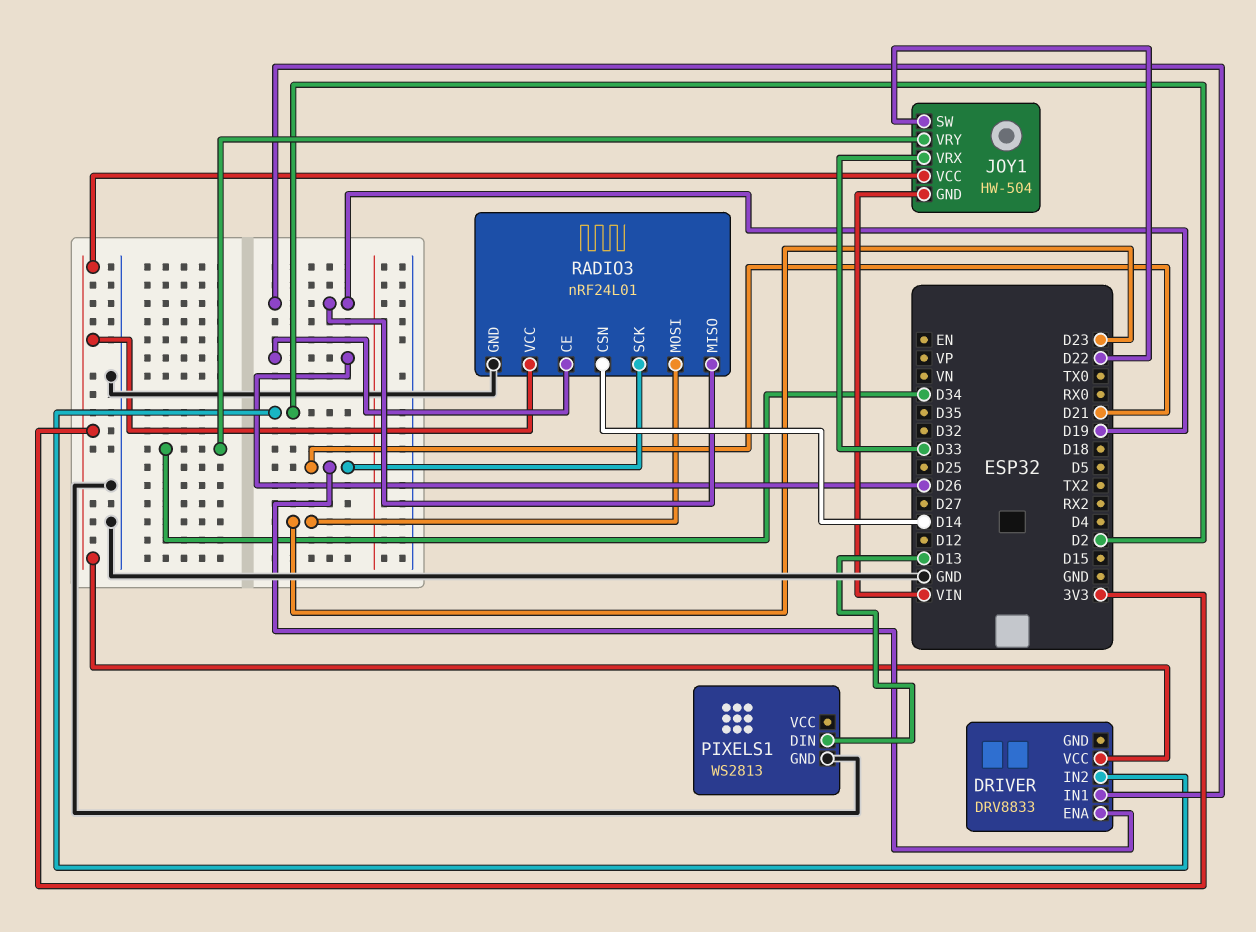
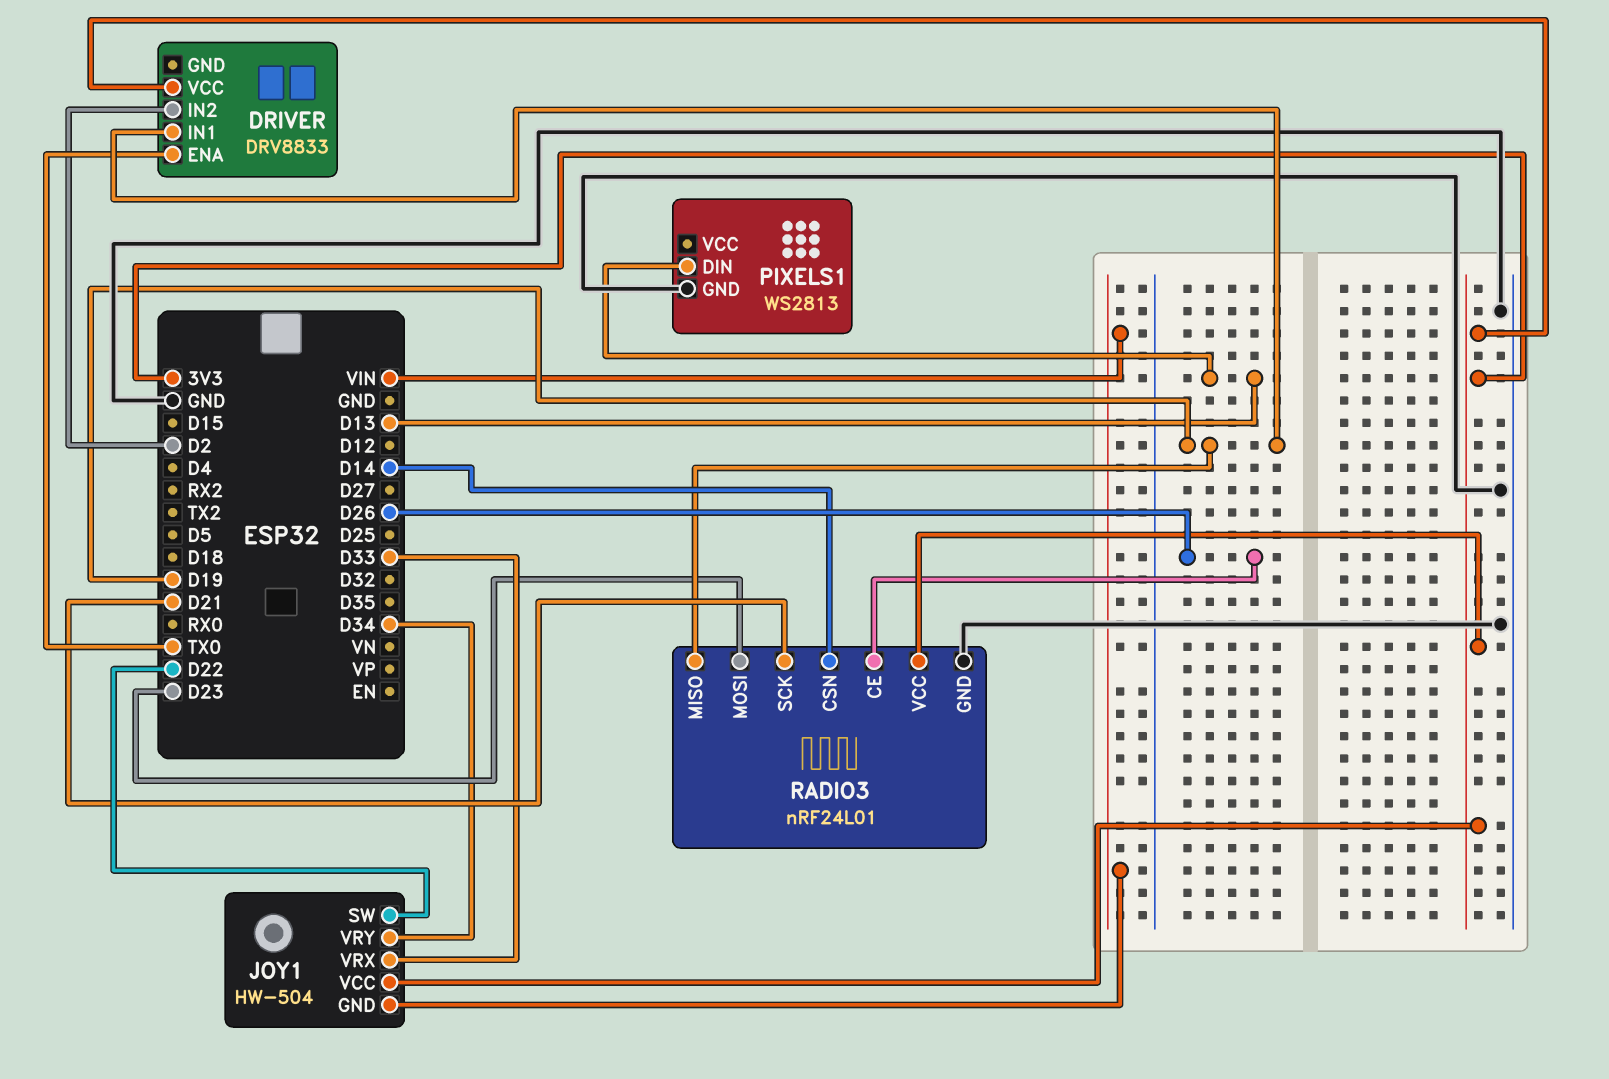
DRIVER pin ENA: D21 -> TX0

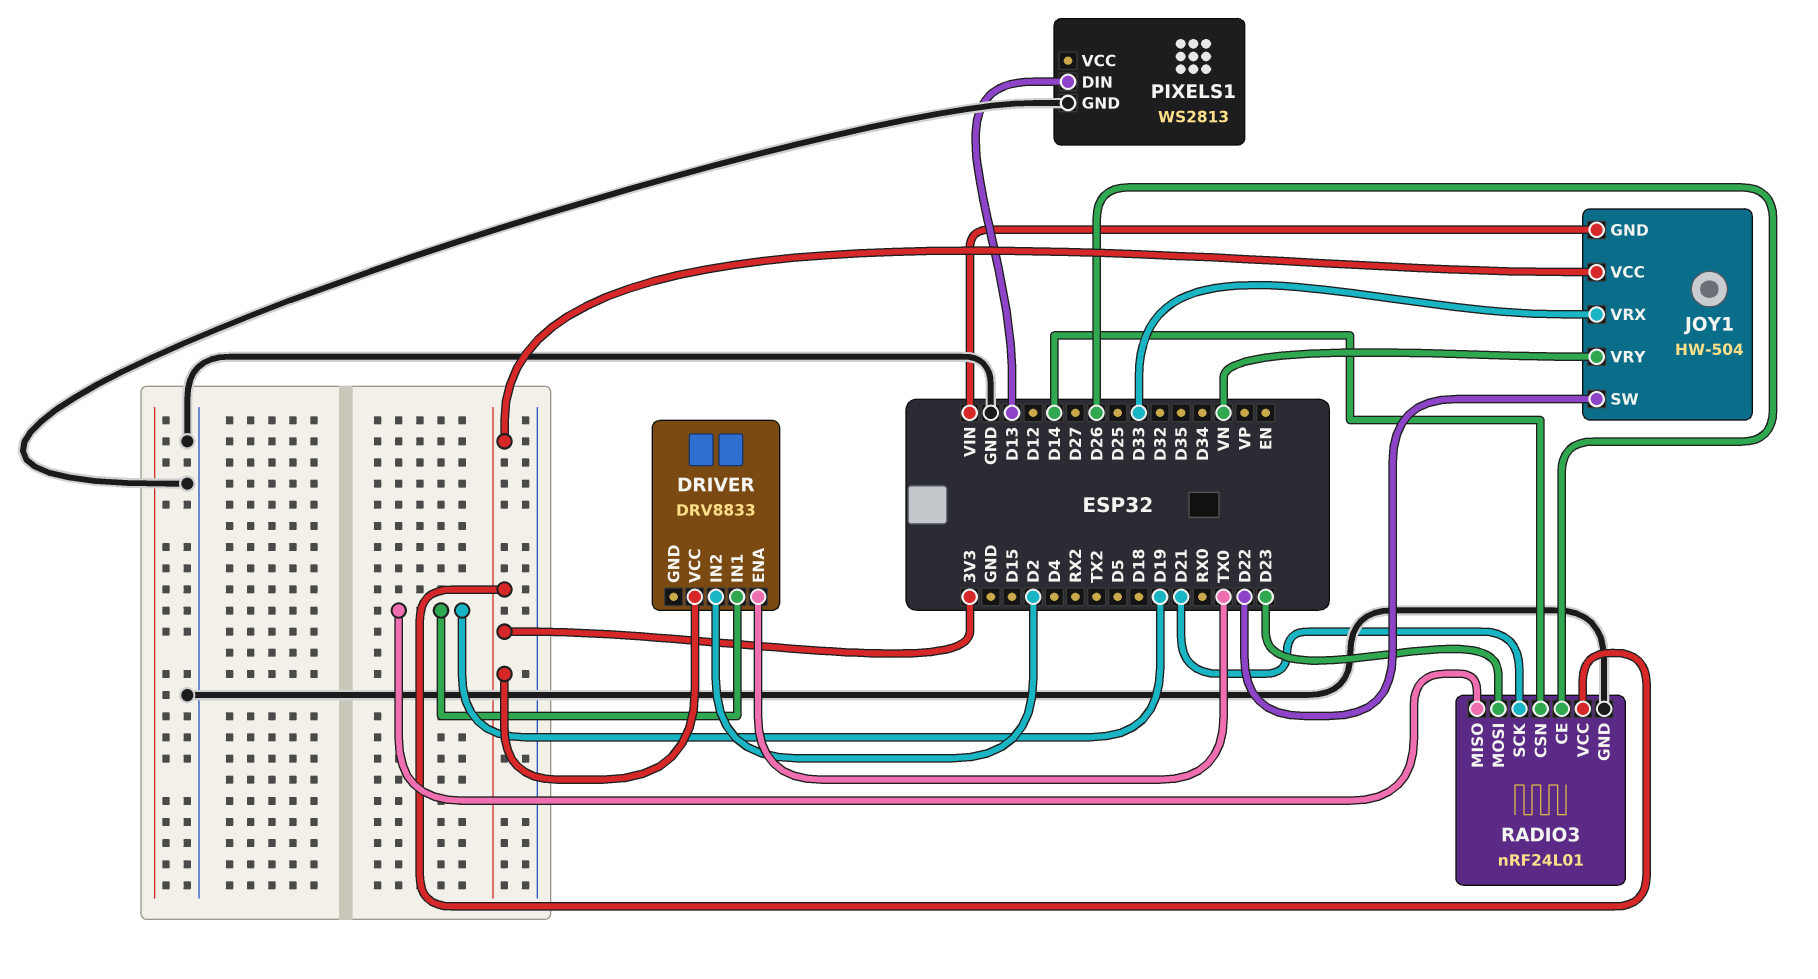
JOY1 pin VRY: D34 -> VN

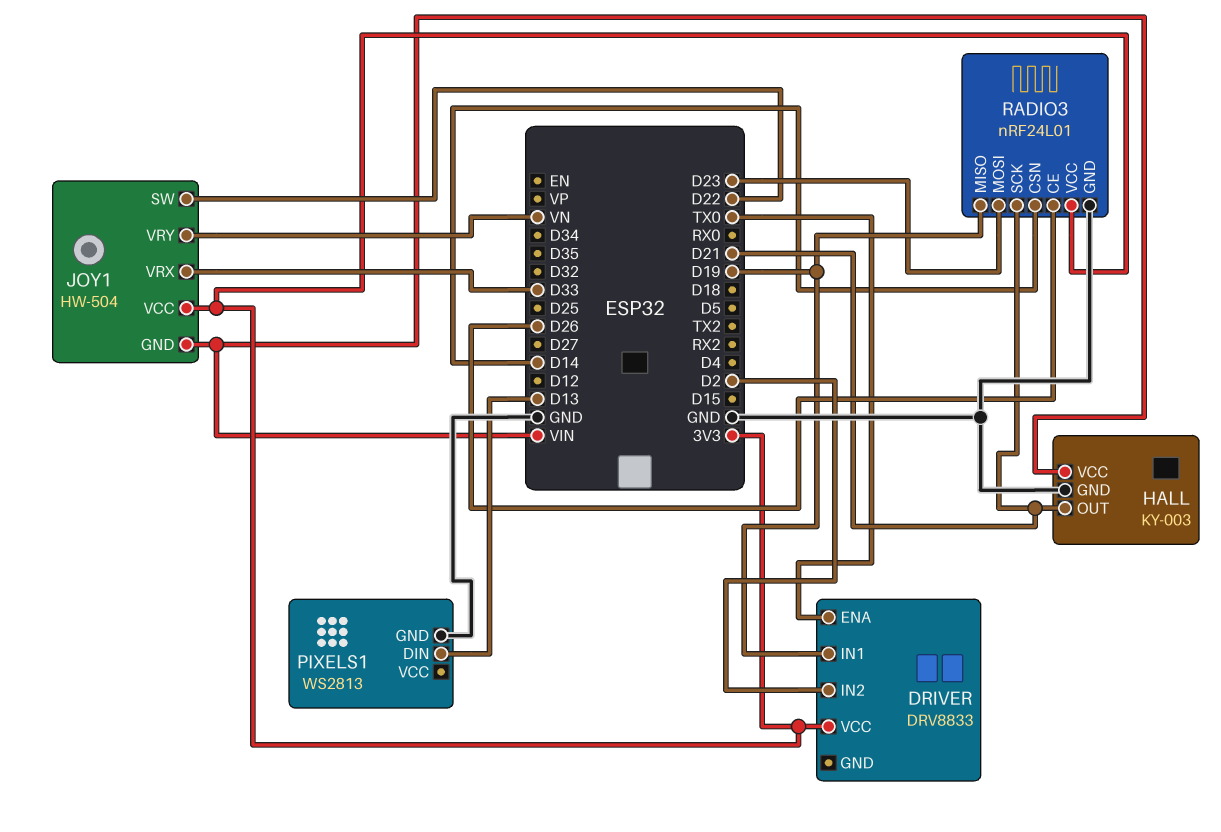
HALL: none -> KY-003
HALL pin GND: none -> GND
HALL pin OUT: none -> D21
HALL pin VCC: none -> VIN

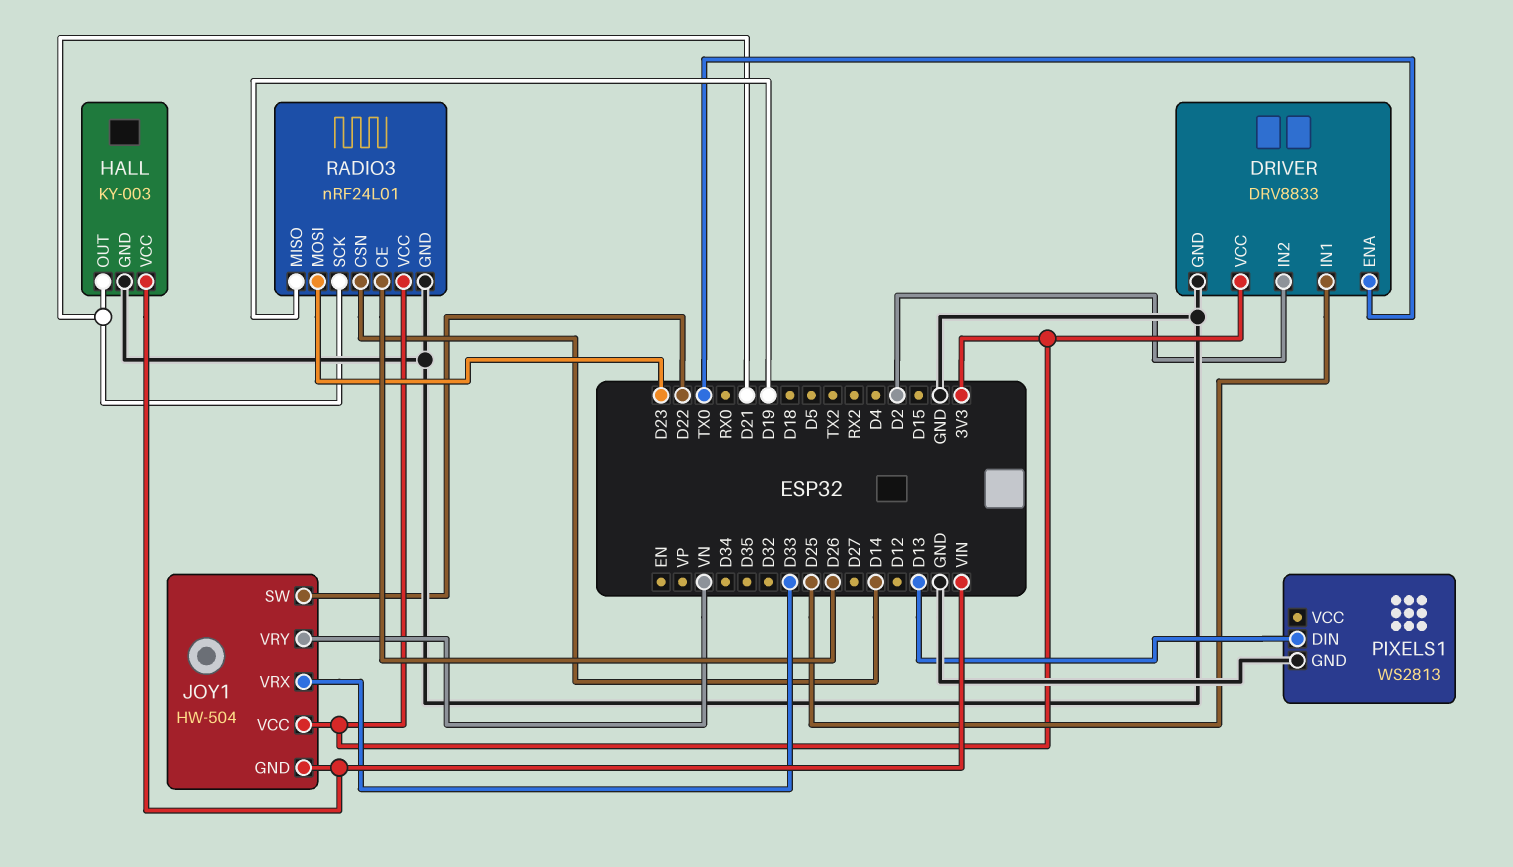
DRIVER pin GND: none -> GND
DRIVER pin IN1: D19 -> D25

